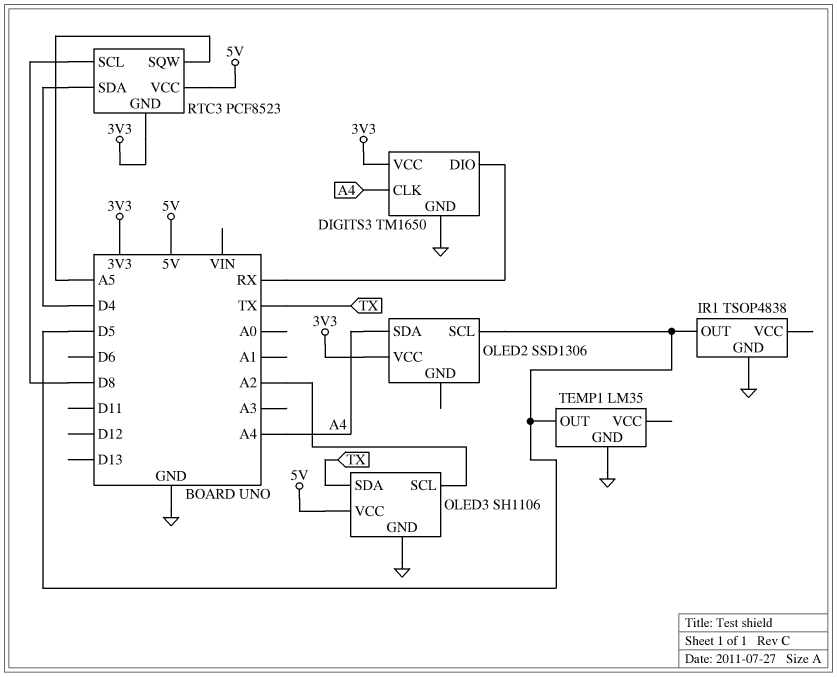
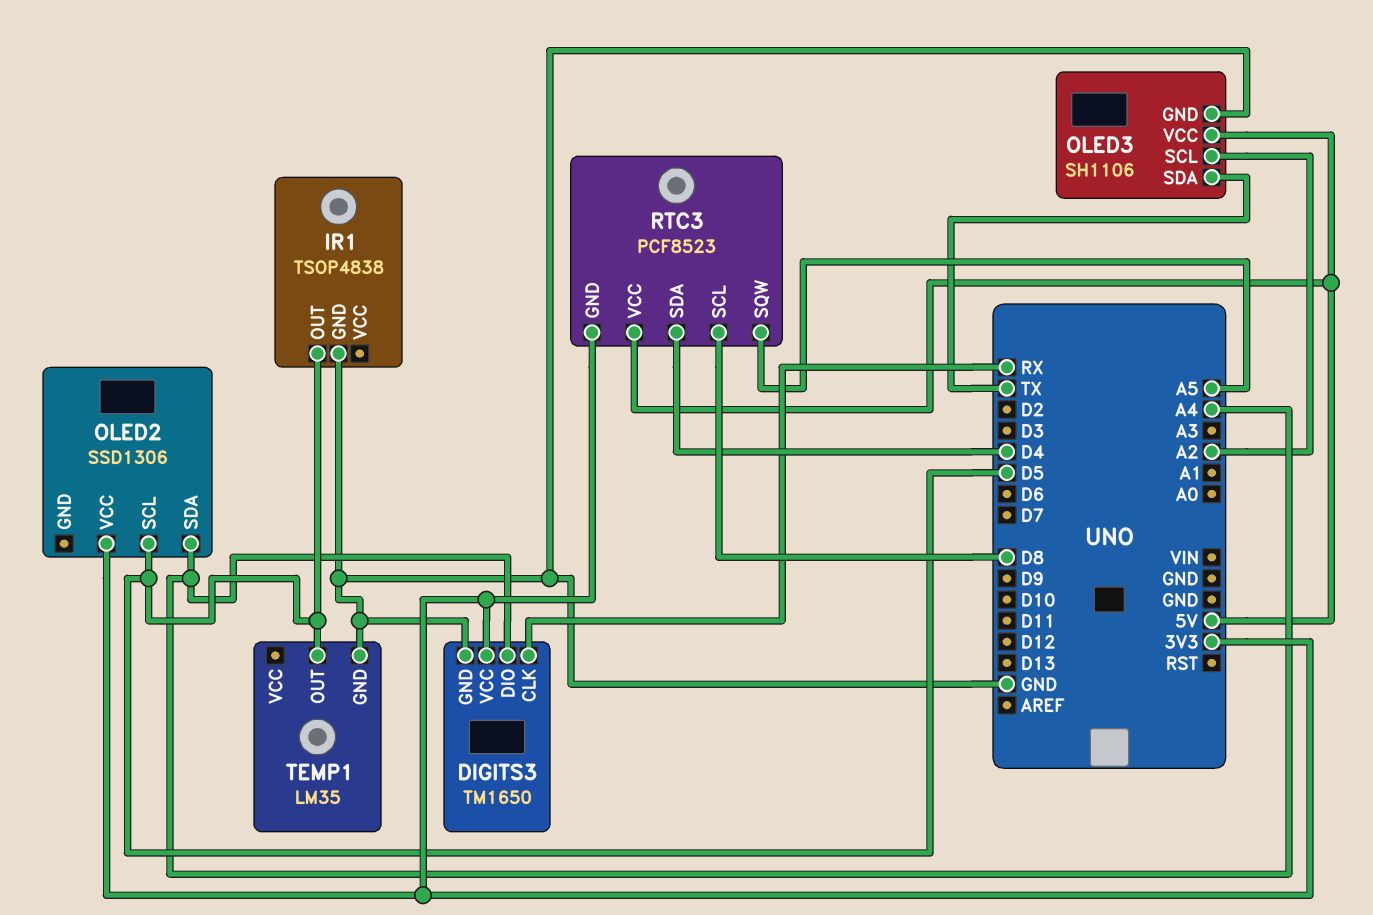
DIGITS3 pin CLK: A4 -> RX
DIGITS3 pin DIO: RX -> A4

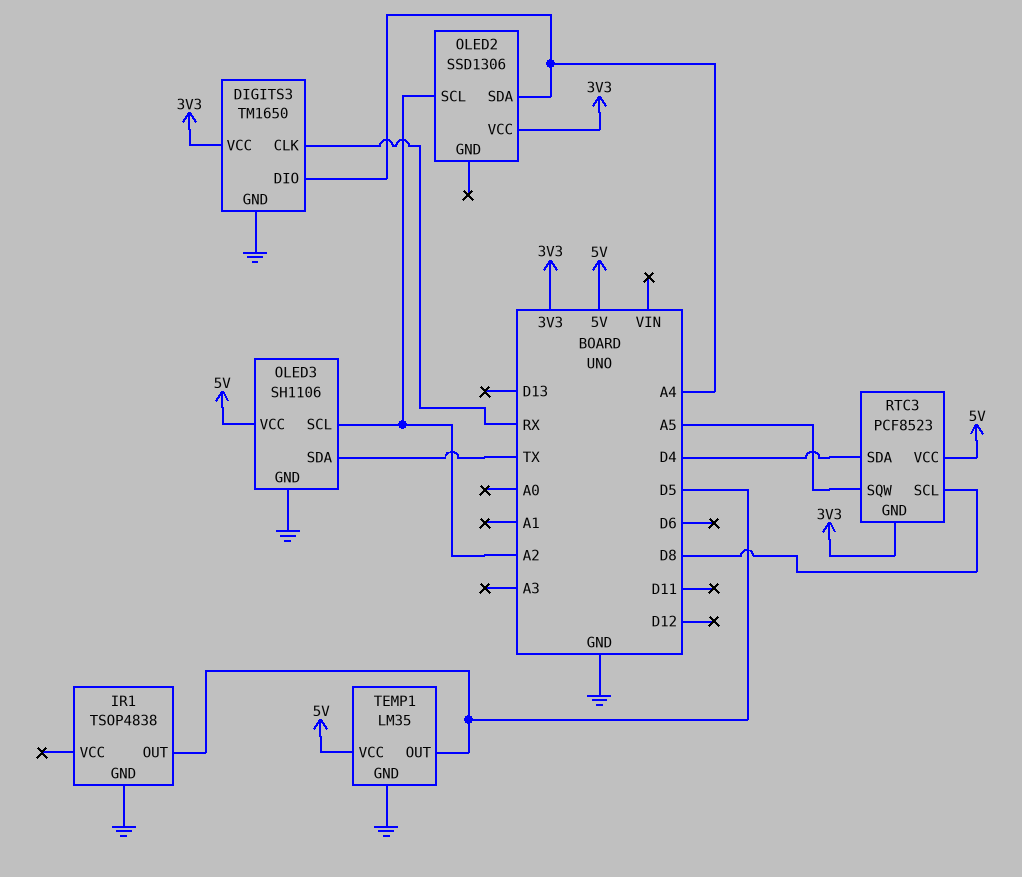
OLED2 pin SCL: D5 -> A2
TEMP1 pin VCC: none -> 5V

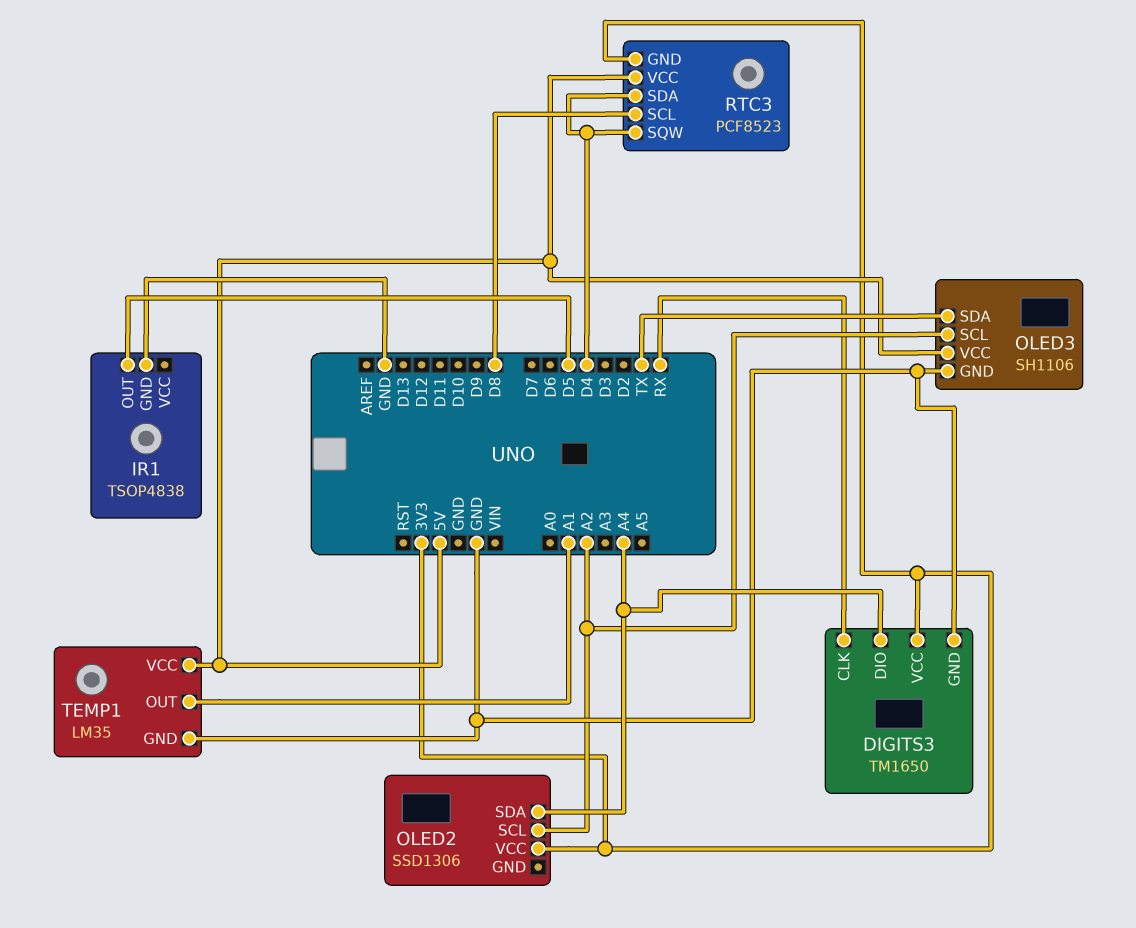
RTC3 pin SQW: A5 -> D4
TEMP1 pin OUT: D5 -> A1

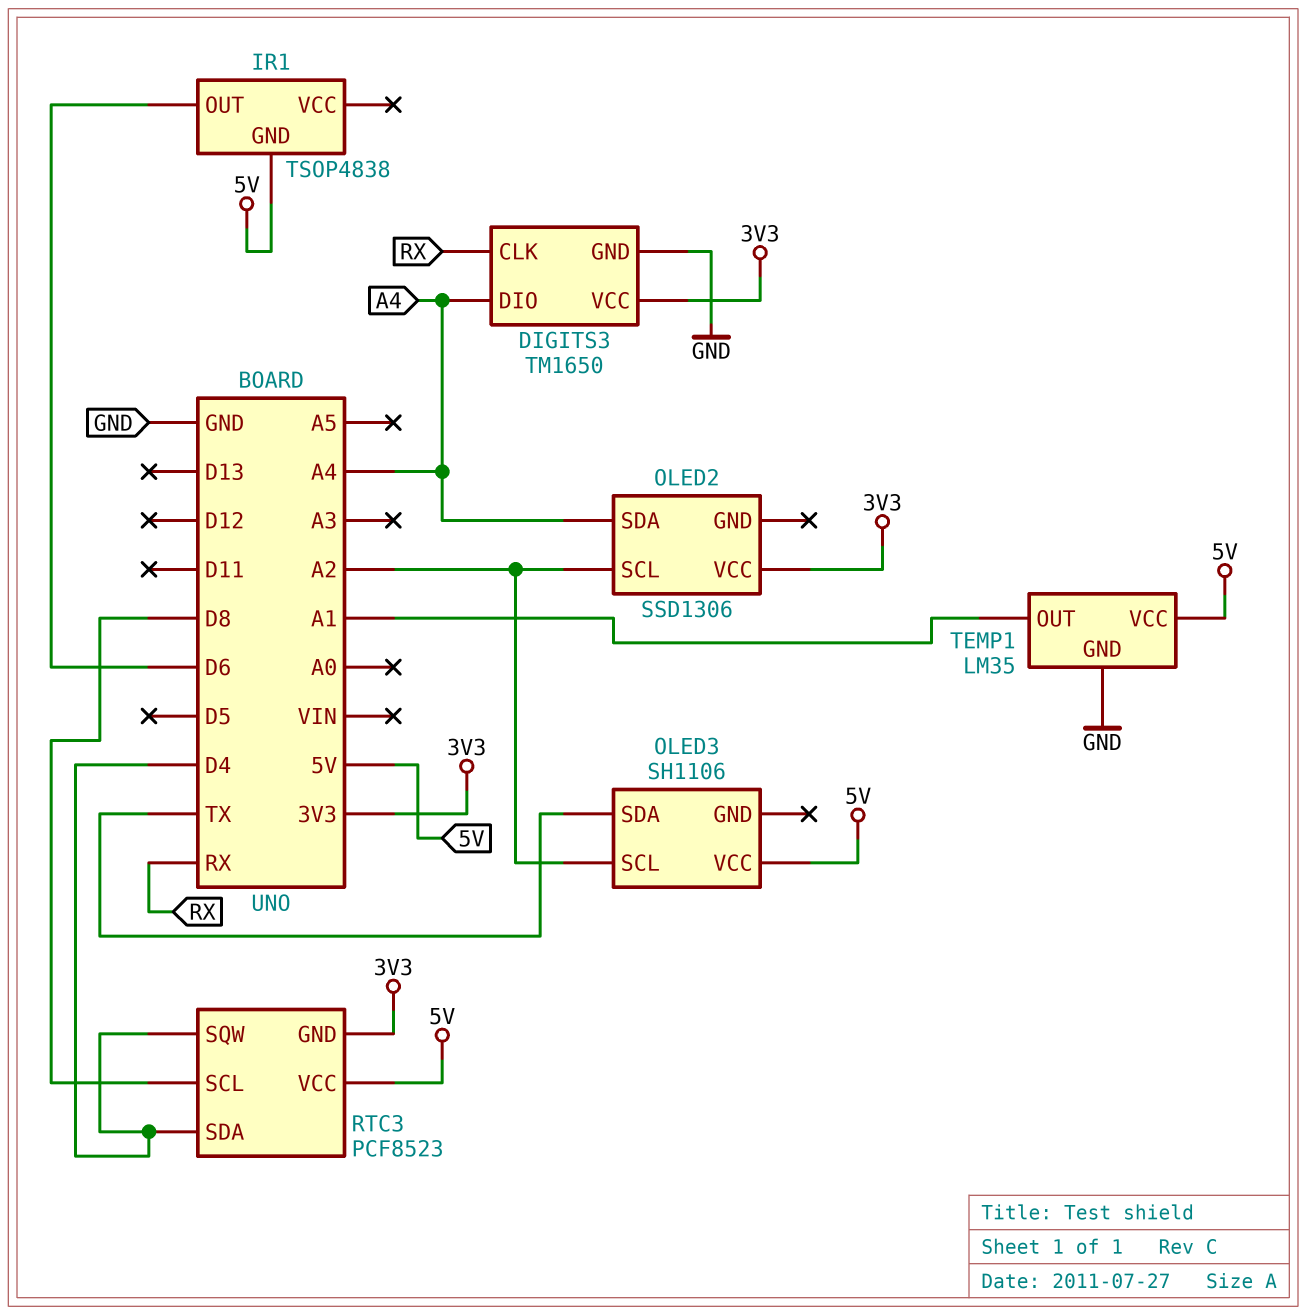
IR1 pin GND: GND -> 5V
IR1 pin OUT: D5 -> D6
OLED3 pin GND: GND -> none

